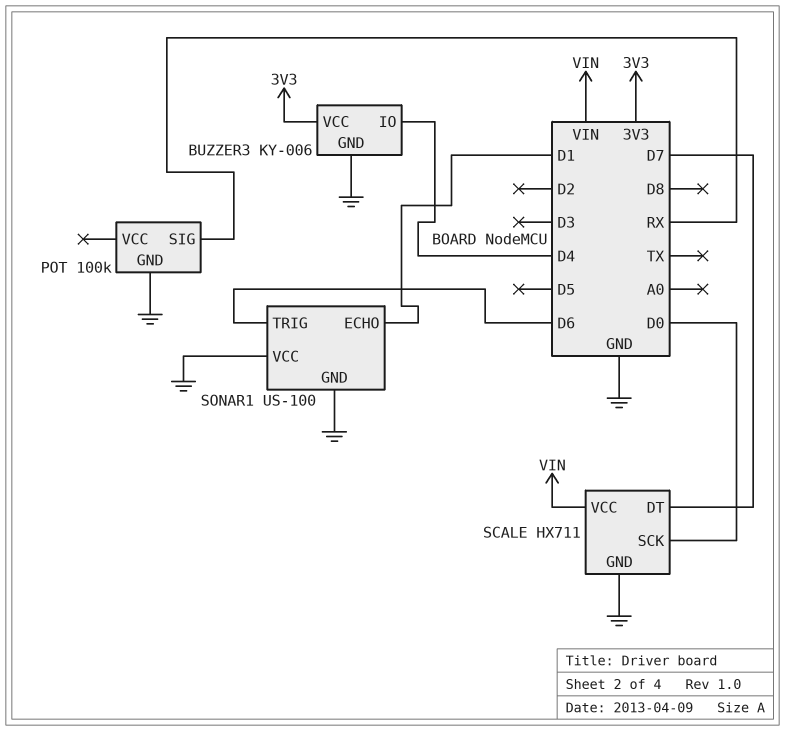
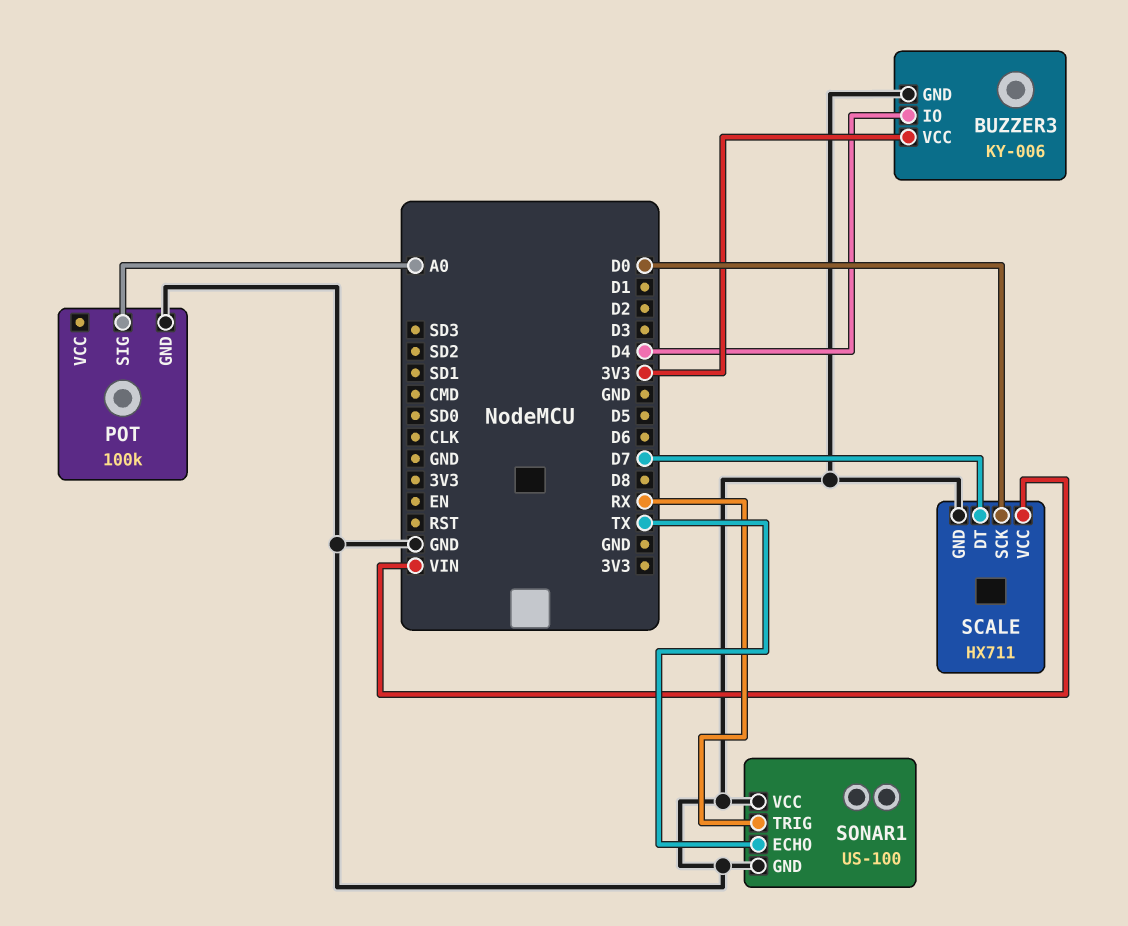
POT pin SIG: RX -> A0
SONAR1 pin ECHO: D1 -> TX
SONAR1 pin TRIG: D6 -> RX

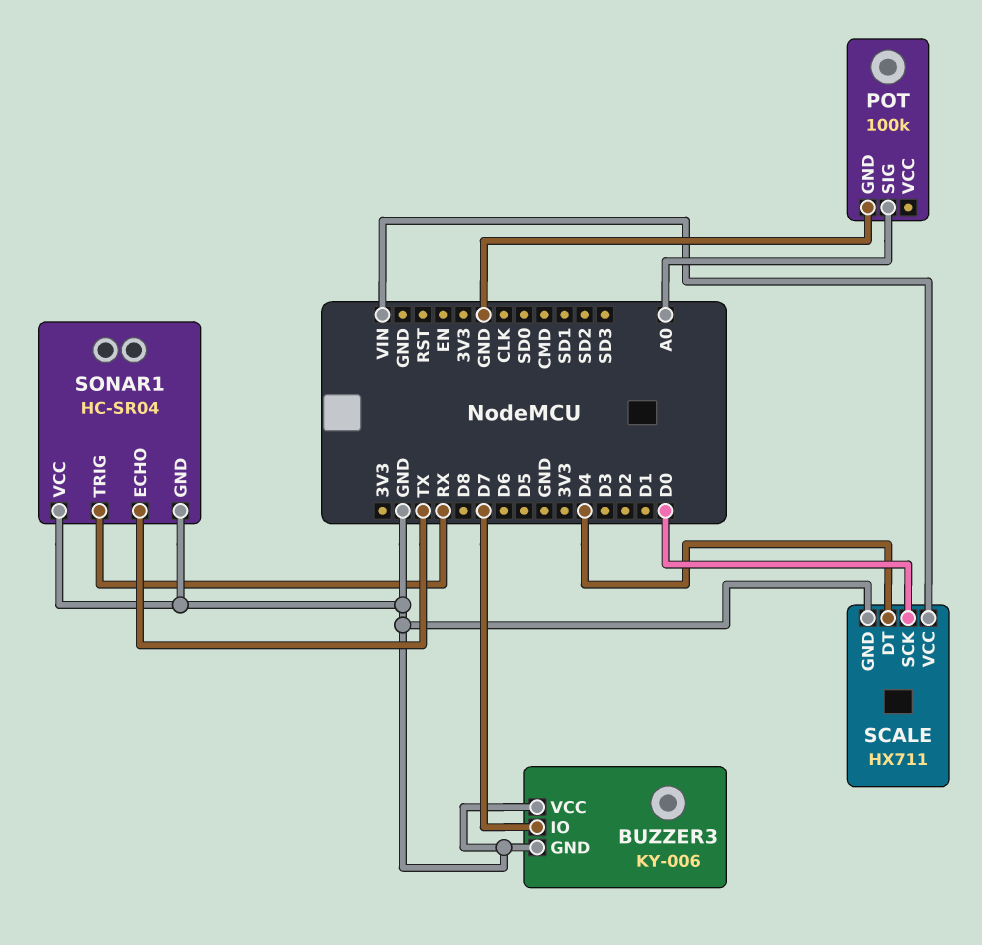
BUZZER3 pin IO: D4 -> D7
BUZZER3 pin VCC: 3V3 -> GND
SCALE pin DT: D7 -> D4
SONAR1: US-100 -> HC-SR04

